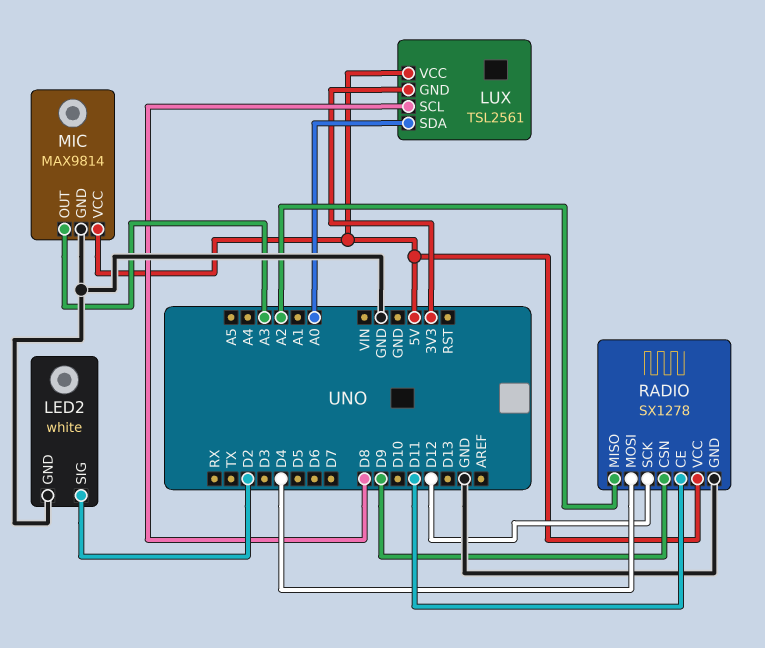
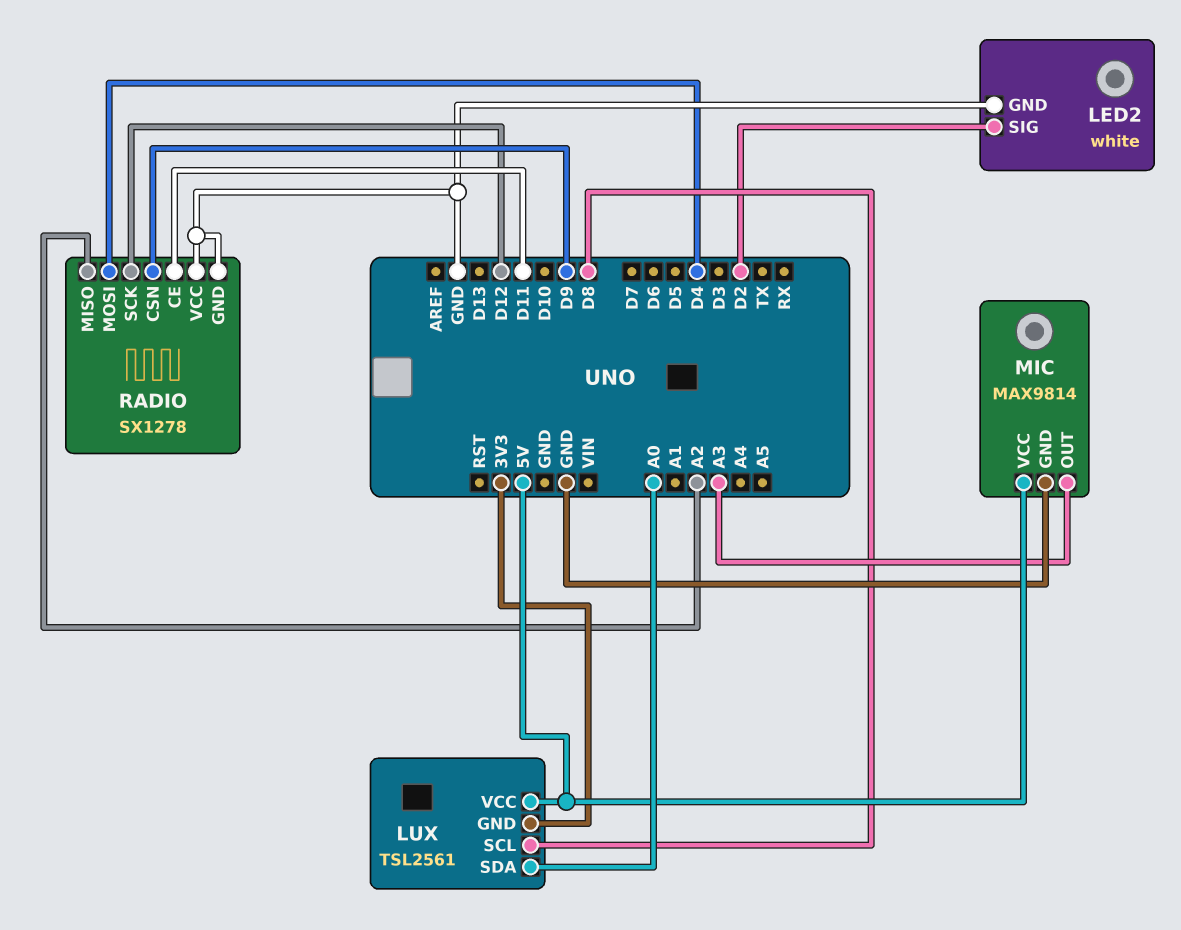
RADIO pin VCC: 5V -> GND

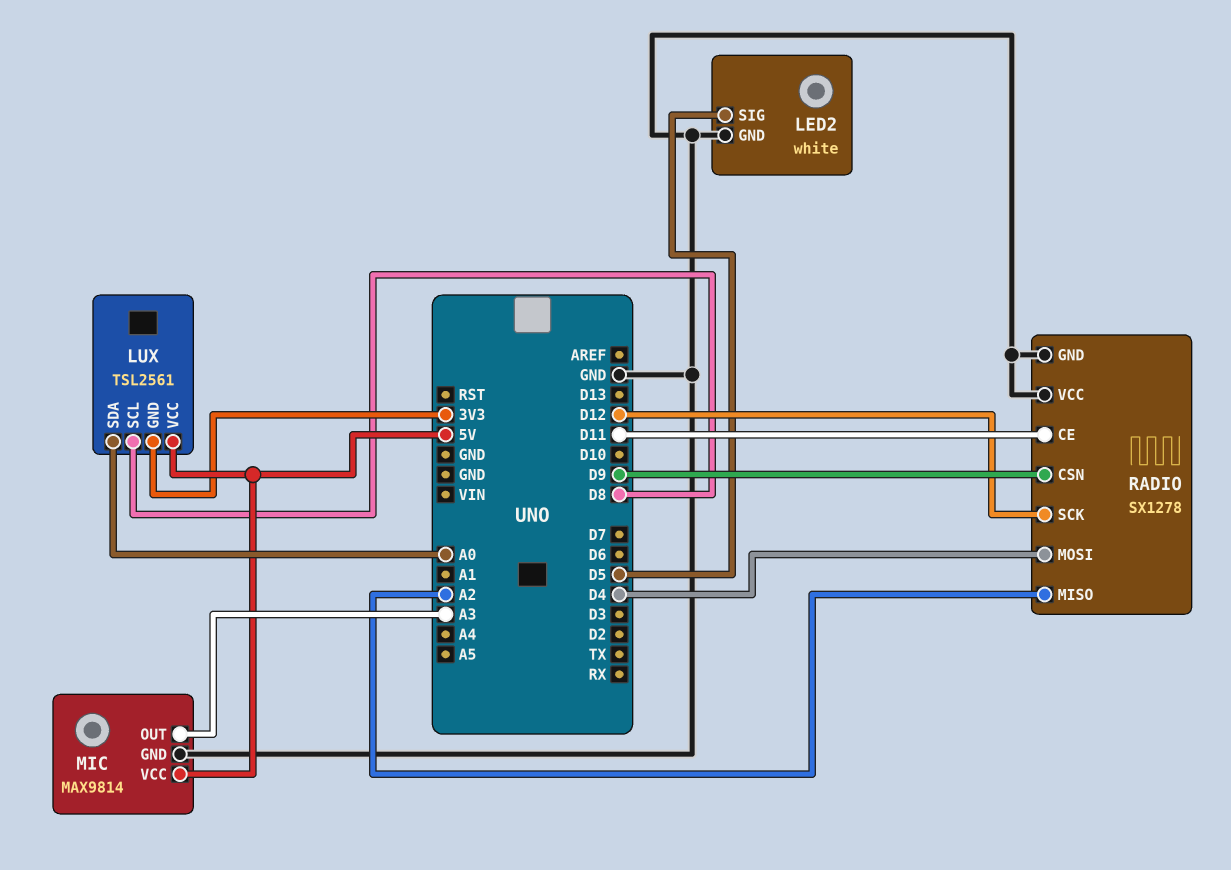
LED2 pin SIG: D2 -> D5

